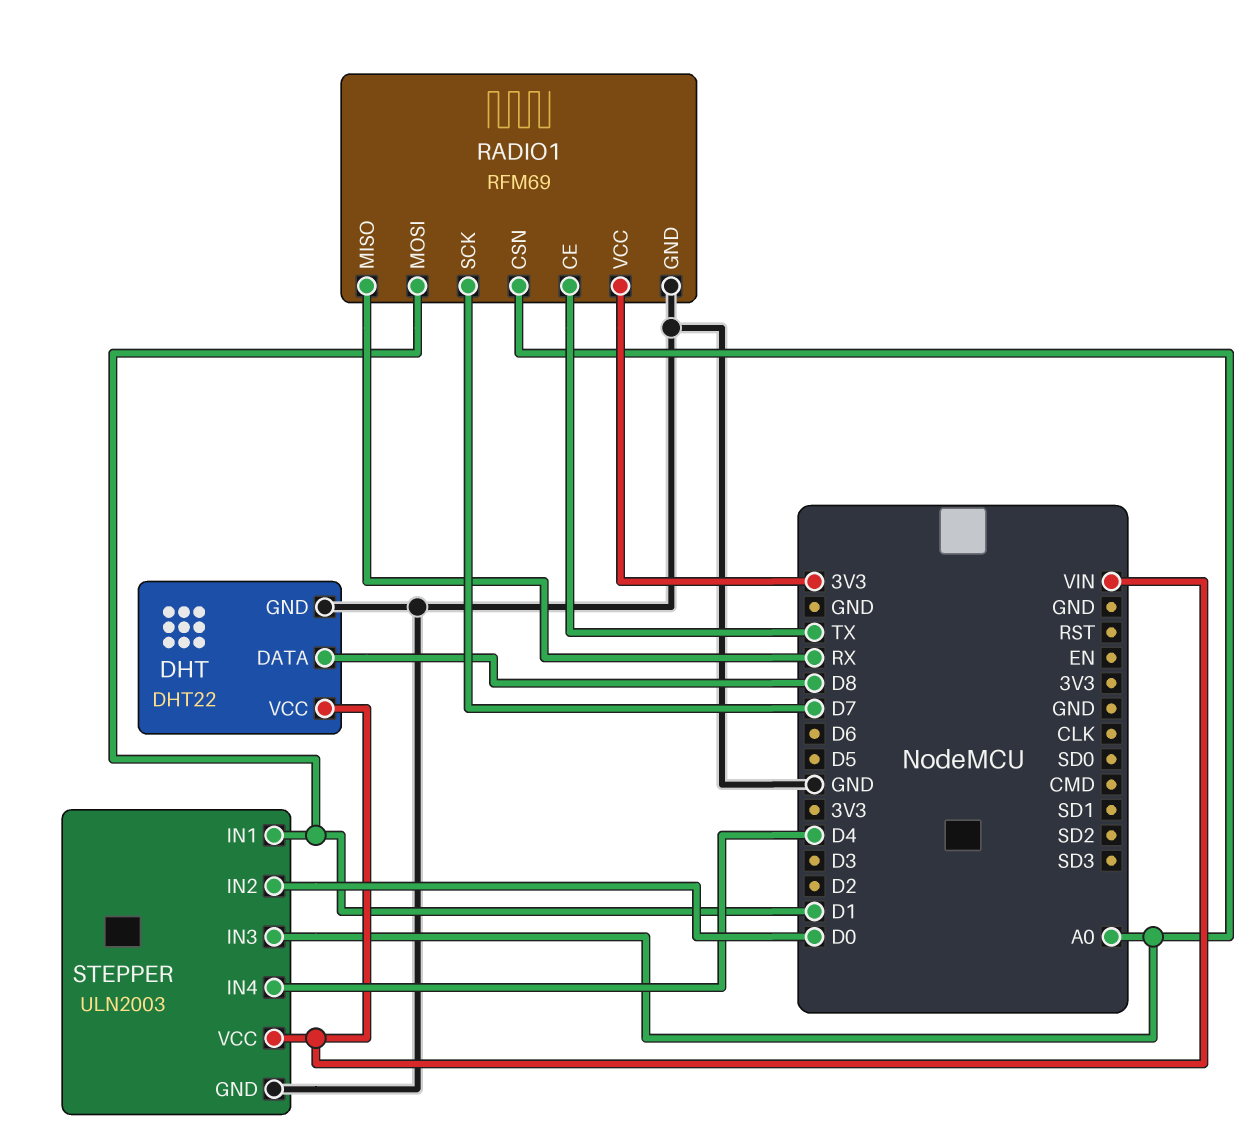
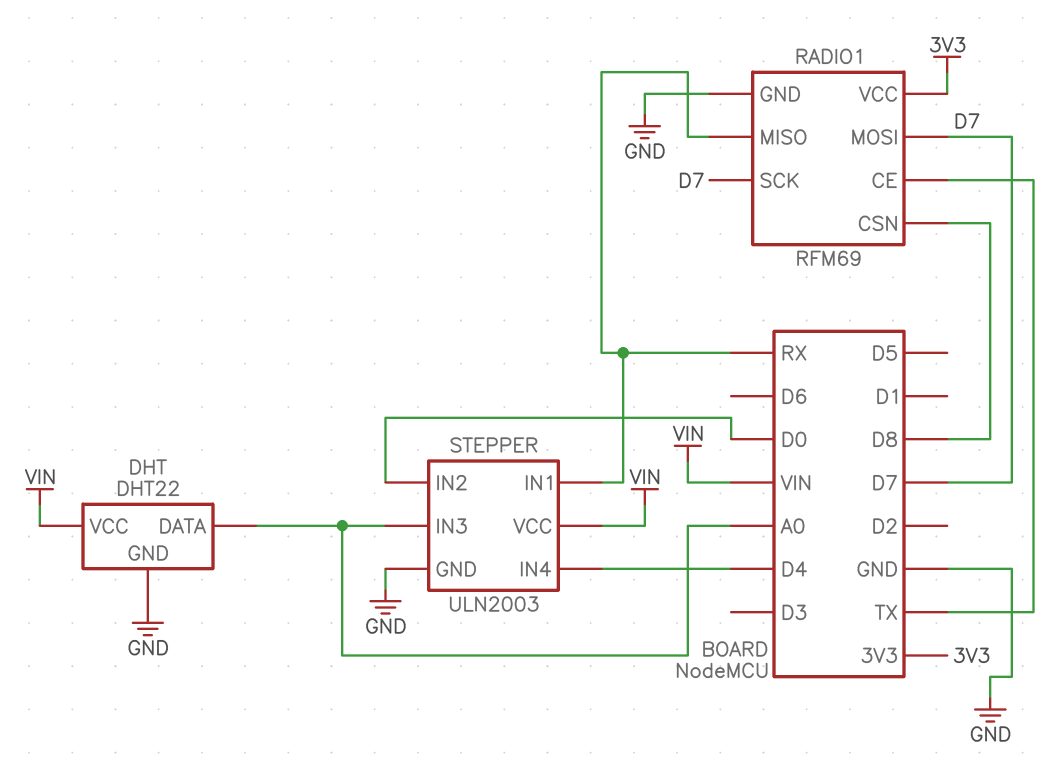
DHT pin DATA: D8 -> A0
RADIO1 pin CSN: A0 -> D8
RADIO1 pin MOSI: D1 -> D7
STEPPER pin IN1: D1 -> RX

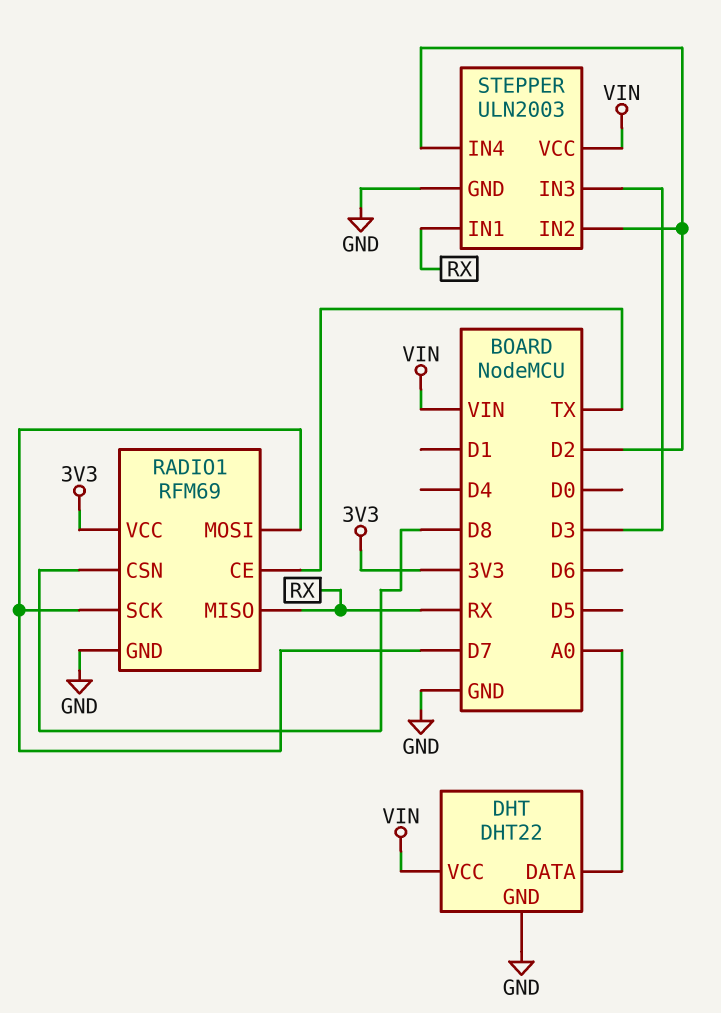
STEPPER pin IN2: D0 -> D2
STEPPER pin IN3: A0 -> D3
STEPPER pin IN4: D4 -> D2

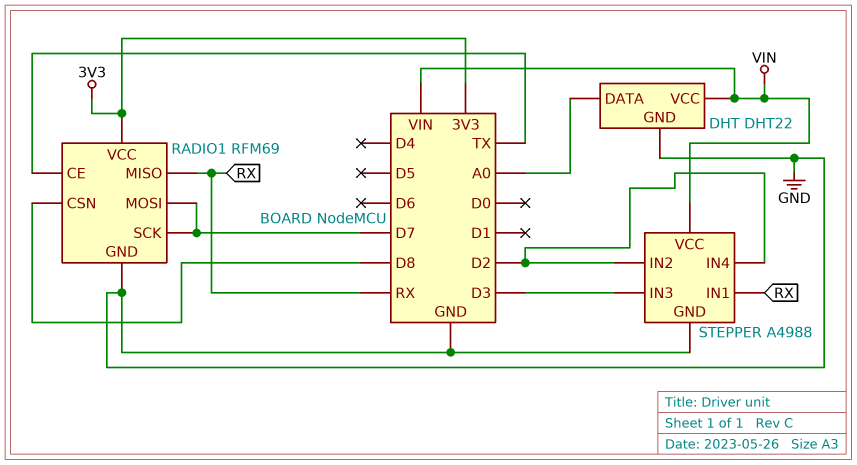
STEPPER: ULN2003 -> A4988

